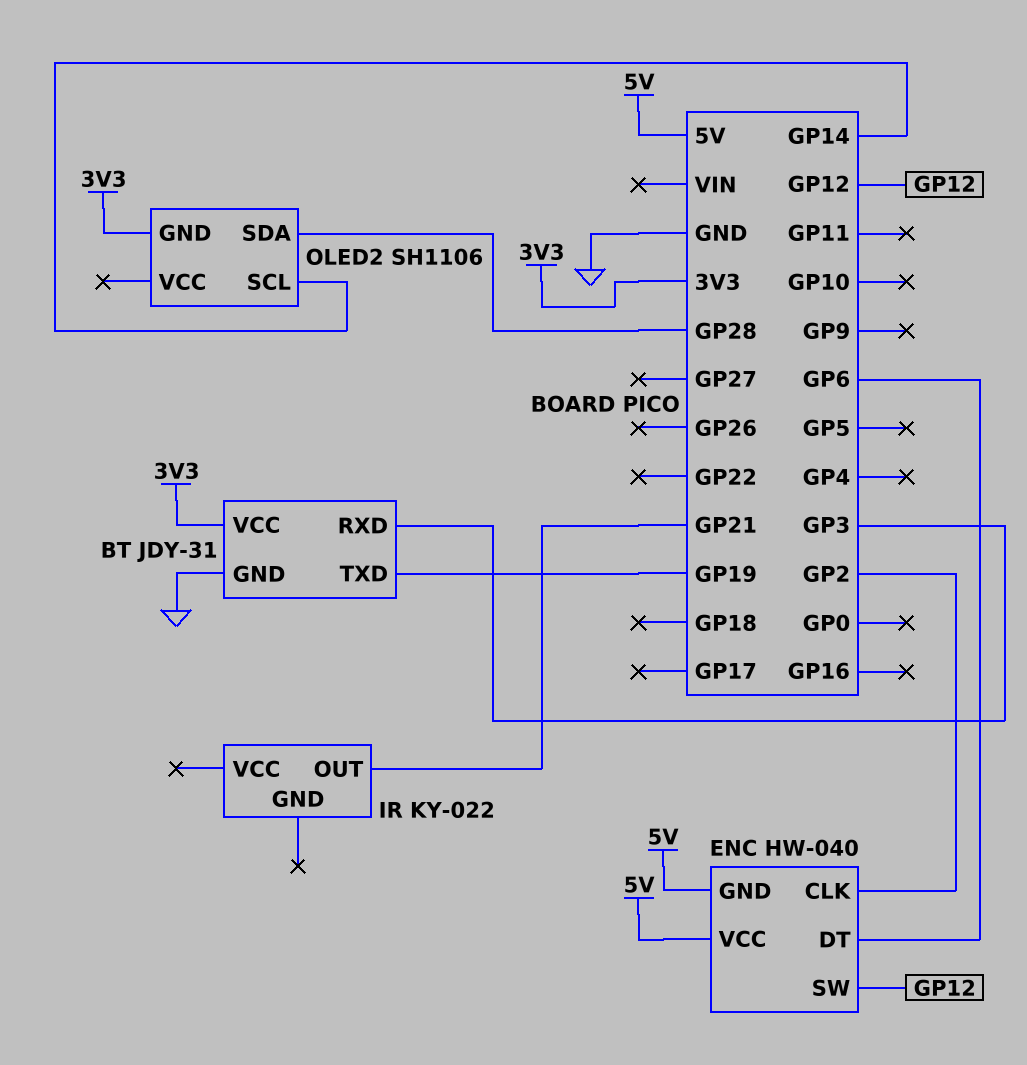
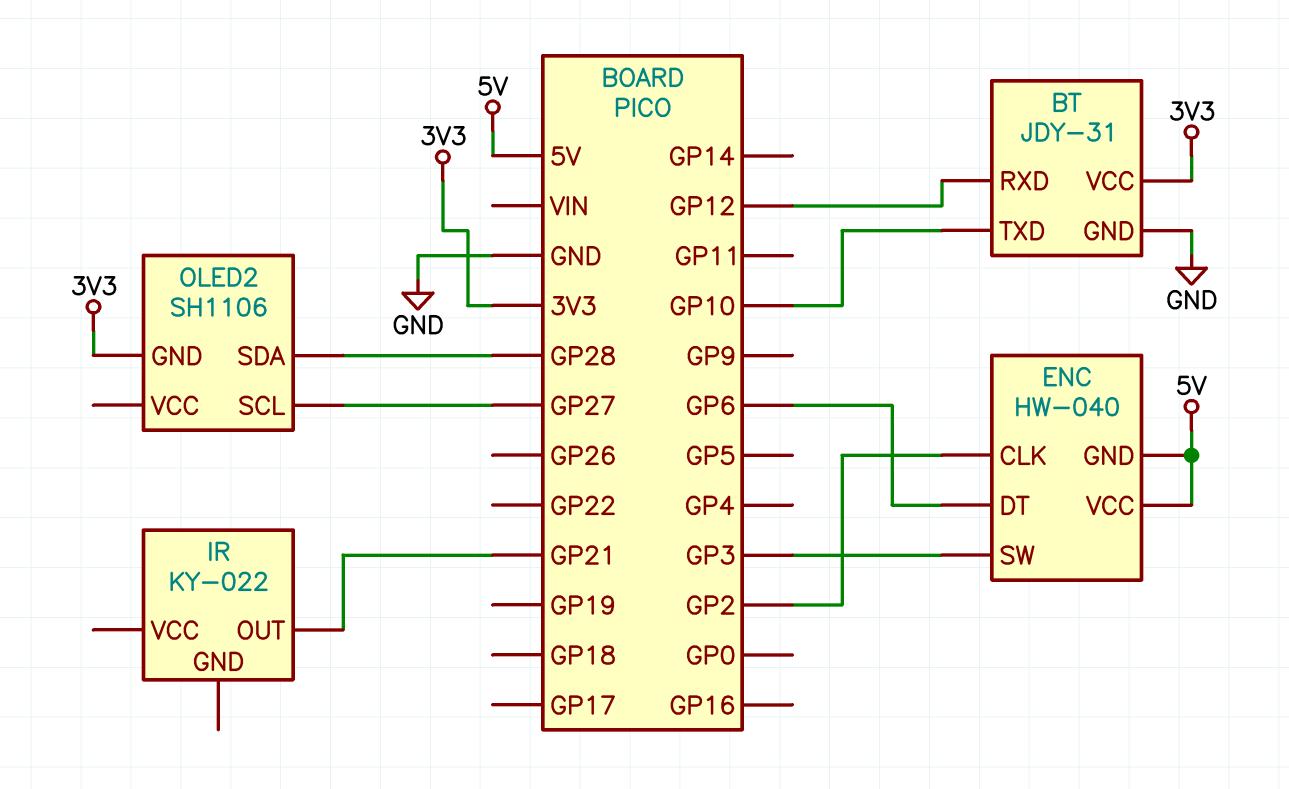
BT pin RXD: GP3 -> GP12
BT pin TXD: GP19 -> GP10
ENC pin SW: GP12 -> GP3
OLED2 pin SCL: GP14 -> GP27

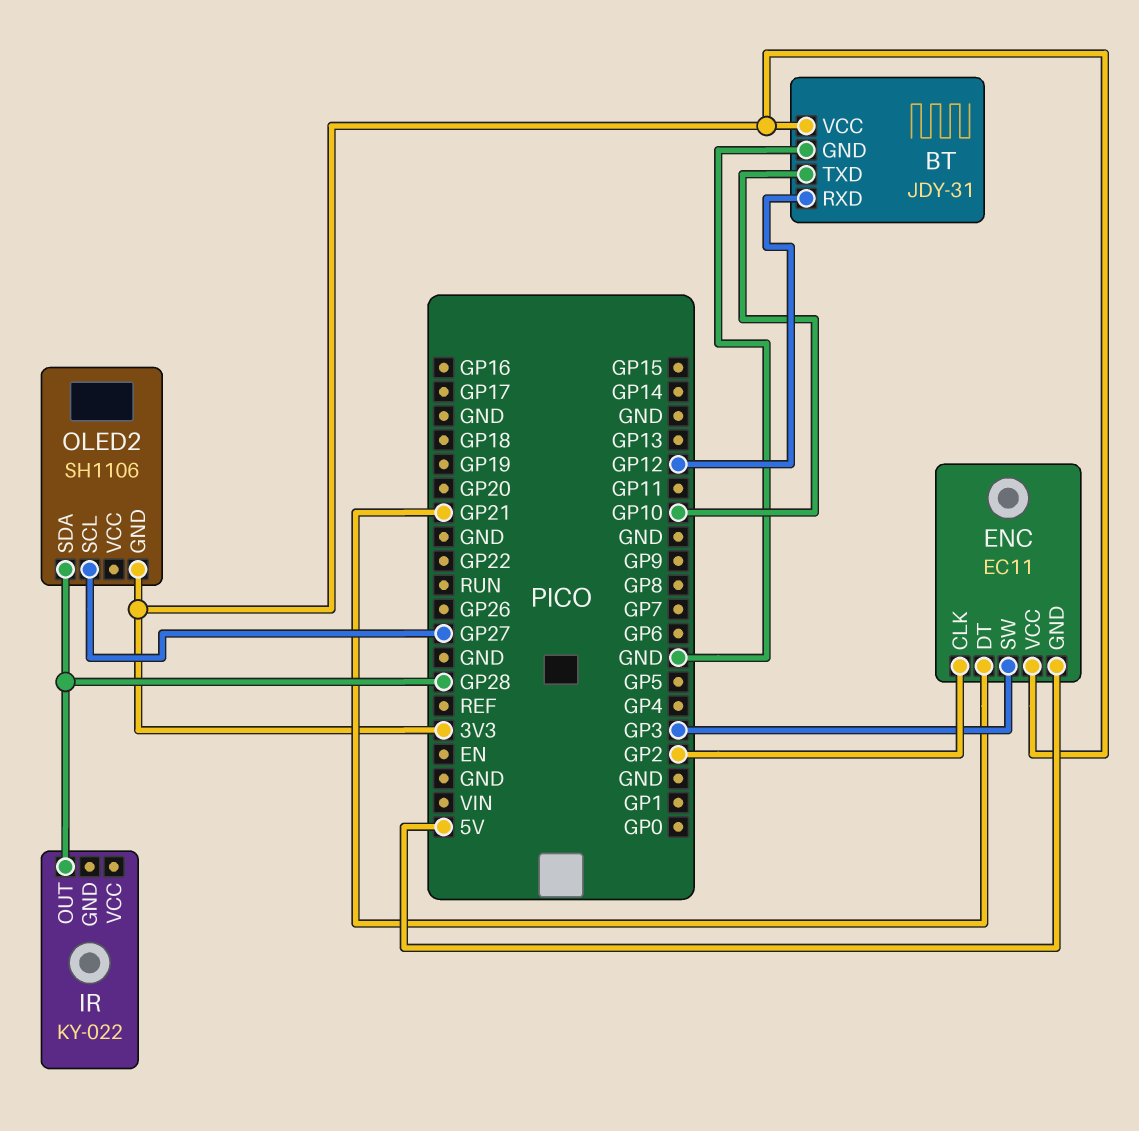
ENC: HW-040 -> EC11
ENC pin DT: GP6 -> GP21
ENC pin VCC: 5V -> 3V3
IR pin OUT: GP21 -> GP28

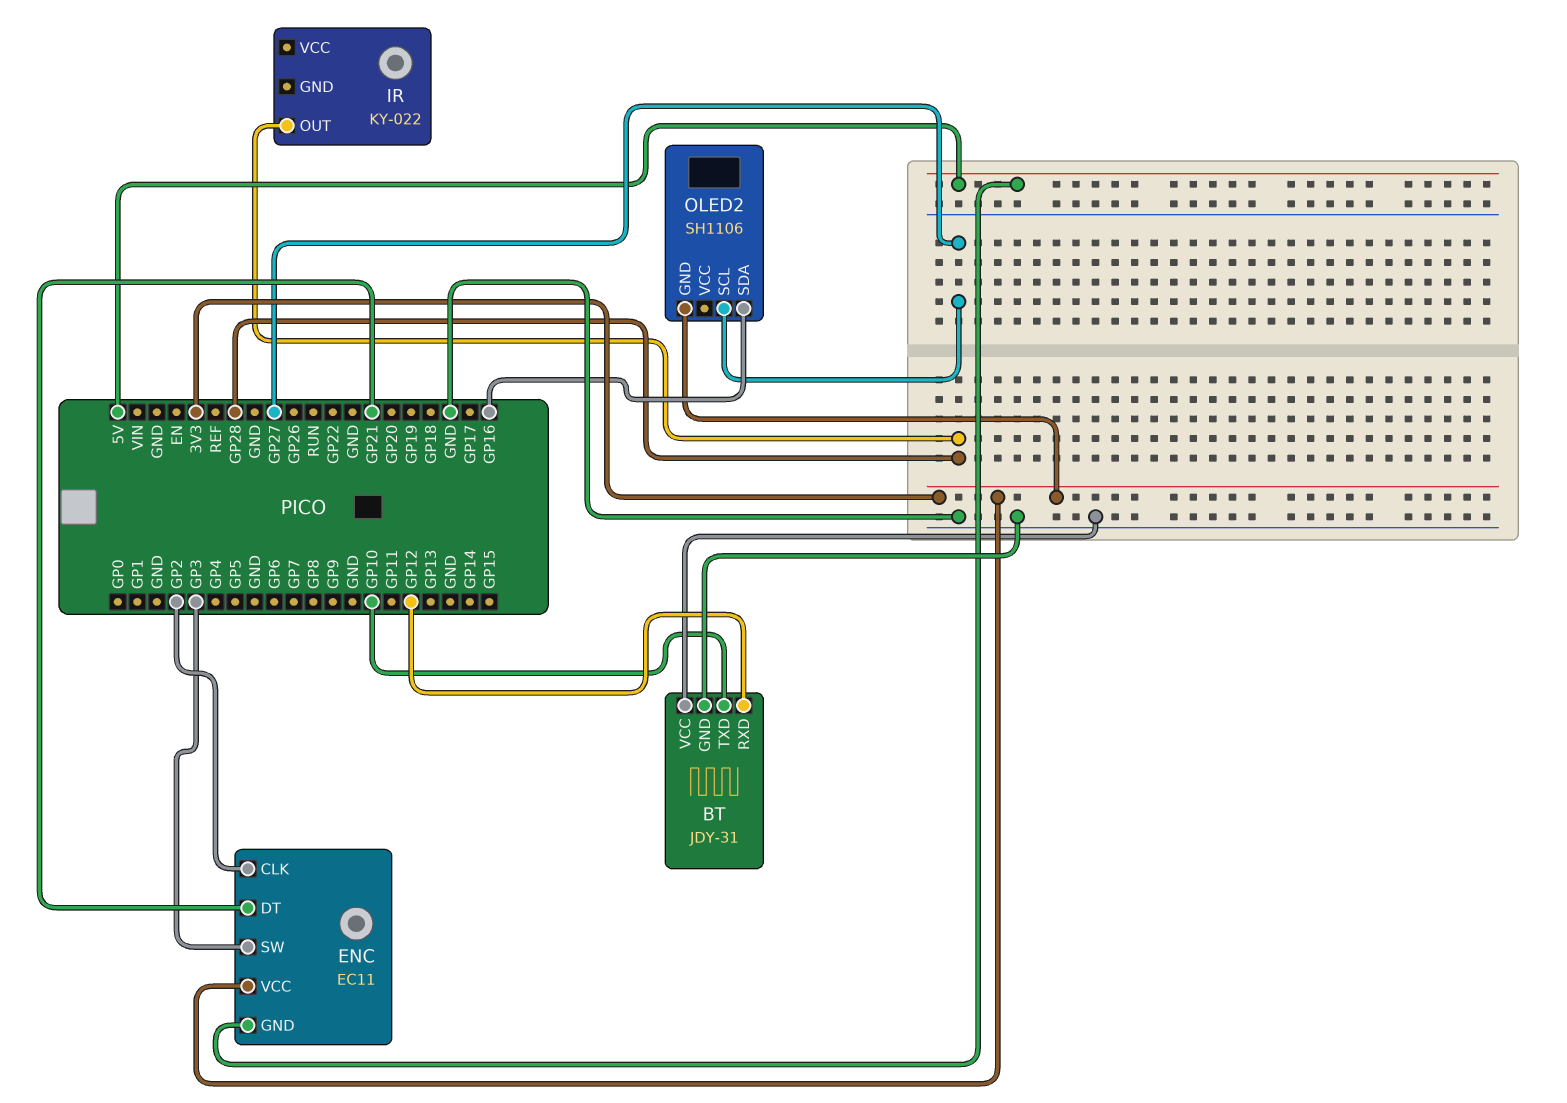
BT pin VCC: 3V3 -> GND
OLED2 pin SDA: GP28 -> GP16

